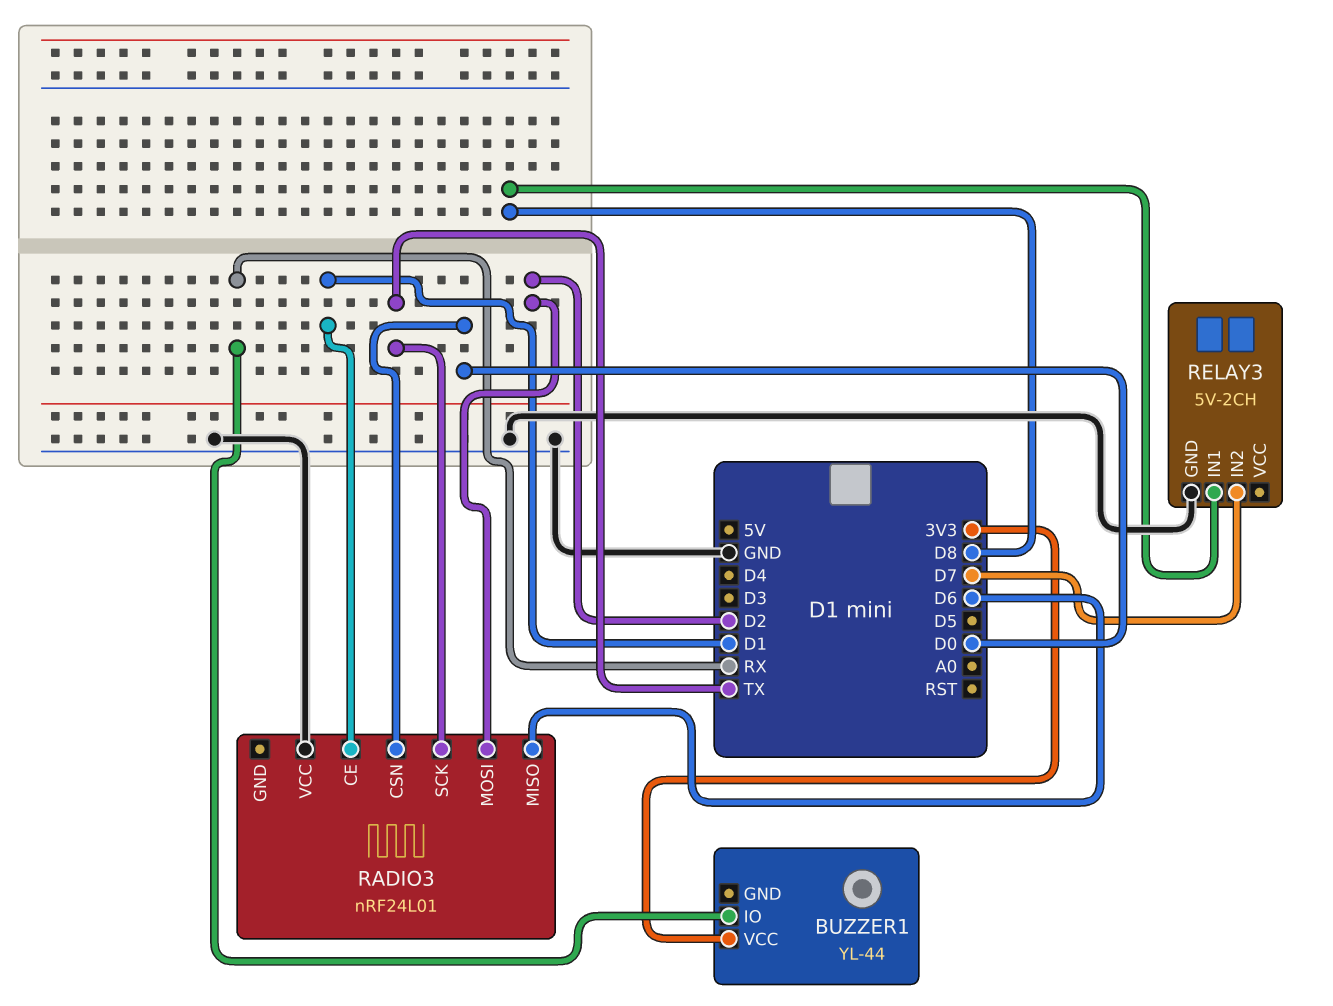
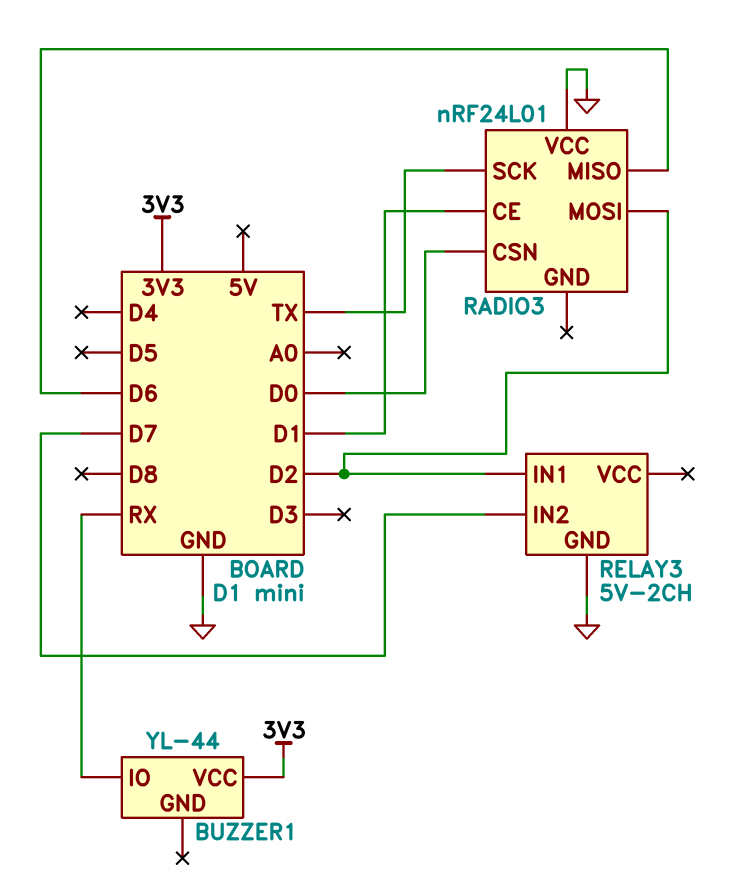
RELAY3 pin IN1: D8 -> D2

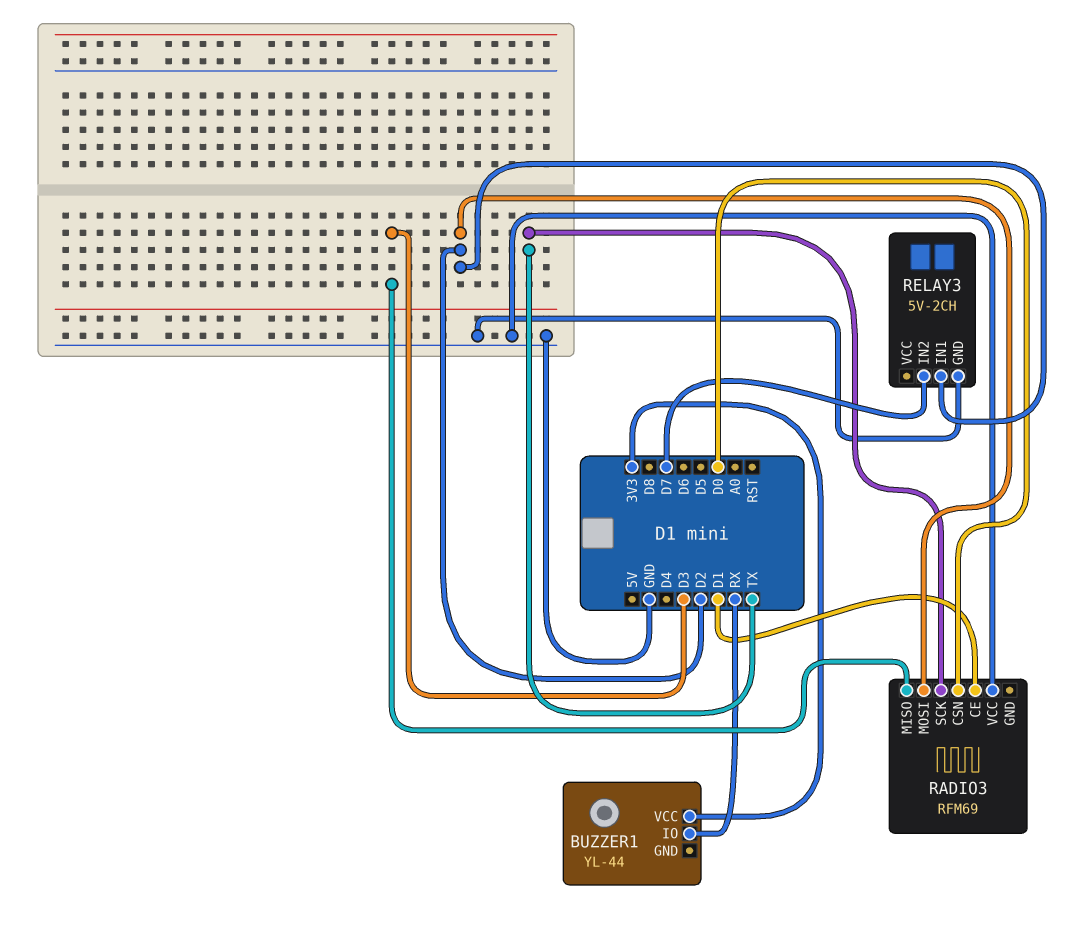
RADIO3: nRF24L01 -> RFM69
RADIO3 pin MISO: D6 -> D3

